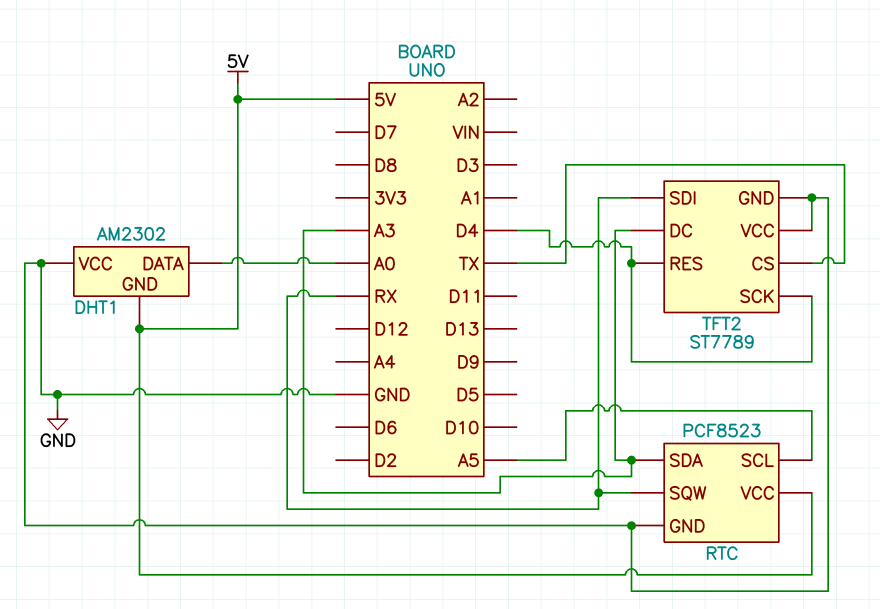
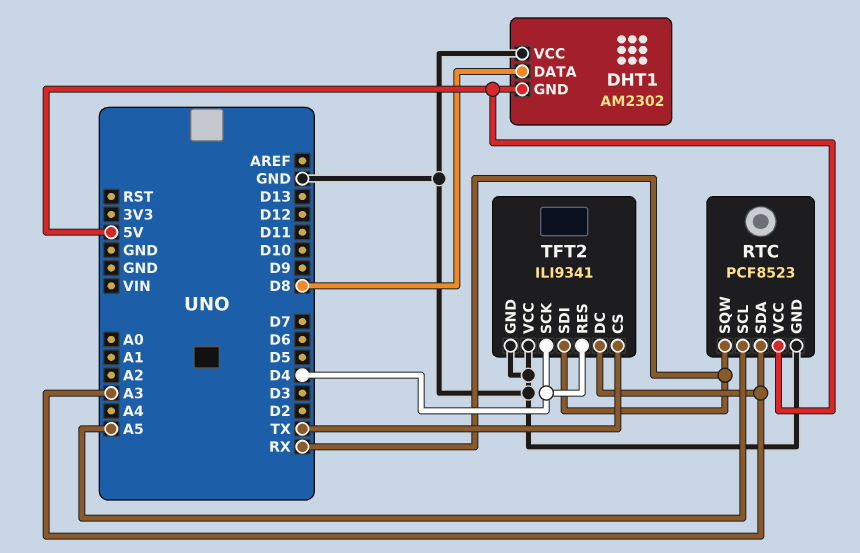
DHT1 pin DATA: A0 -> D8
TFT2: ST7789 -> ILI9341

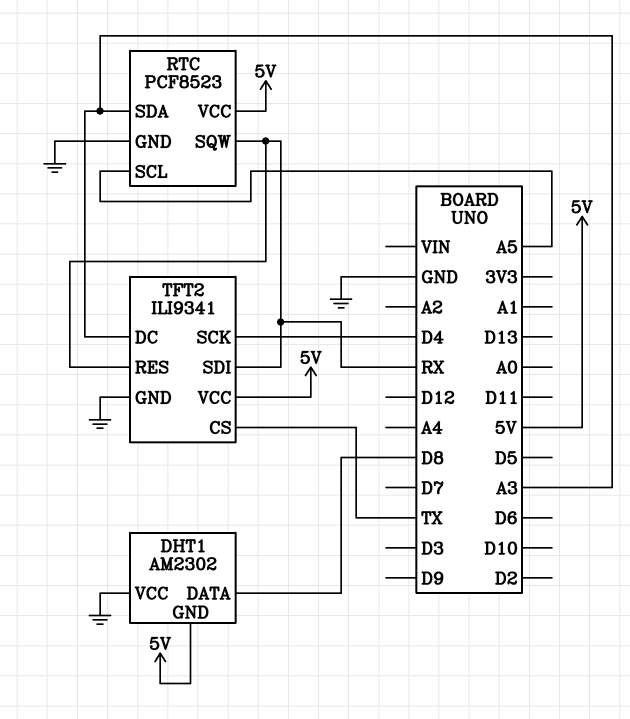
TFT2 pin RES: D4 -> RX
TFT2 pin VCC: GND -> 5V

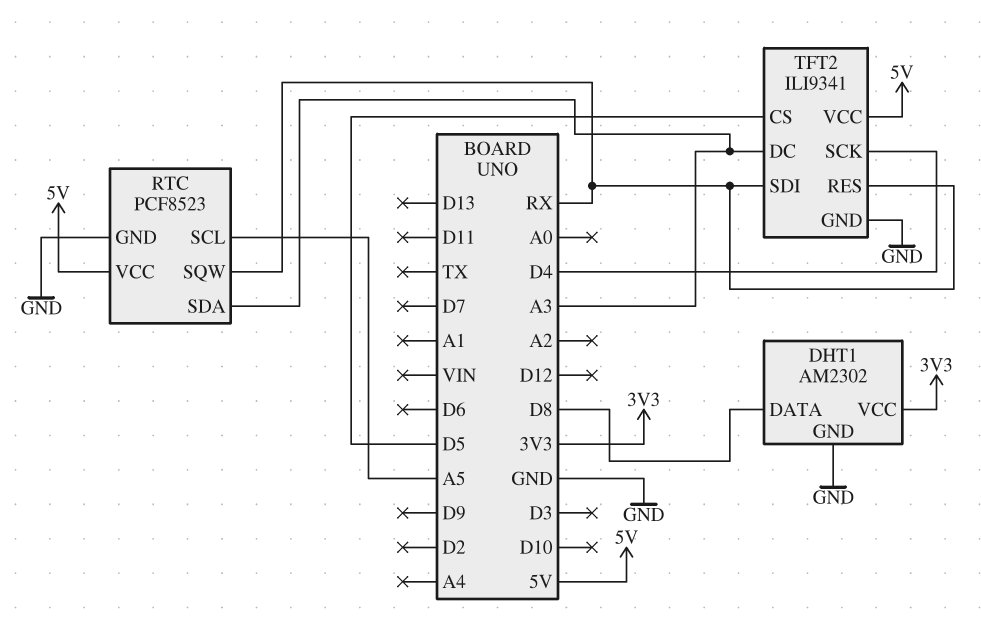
DHT1 pin GND: 5V -> GND
DHT1 pin VCC: GND -> 3V3
TFT2 pin CS: TX -> D5

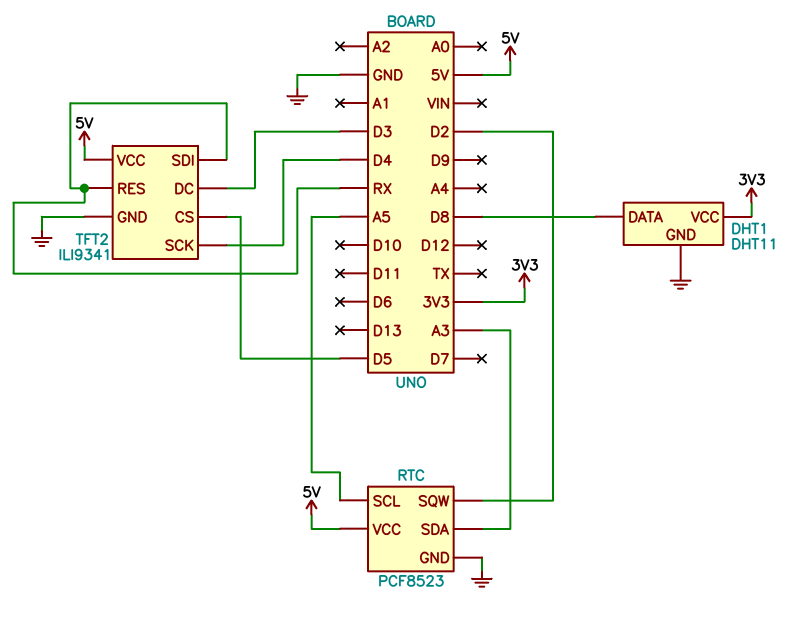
DHT1: AM2302 -> DHT11
RTC pin SQW: RX -> D2
TFT2 pin DC: A3 -> D3

